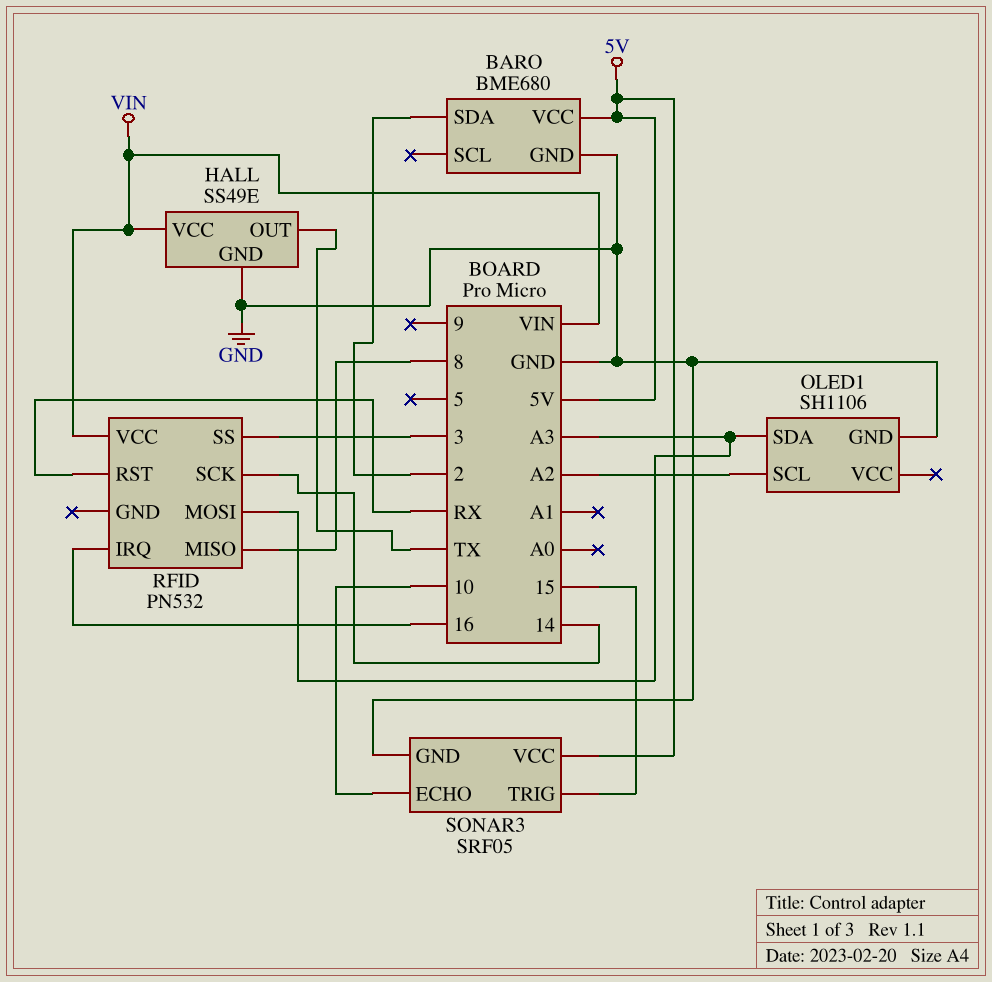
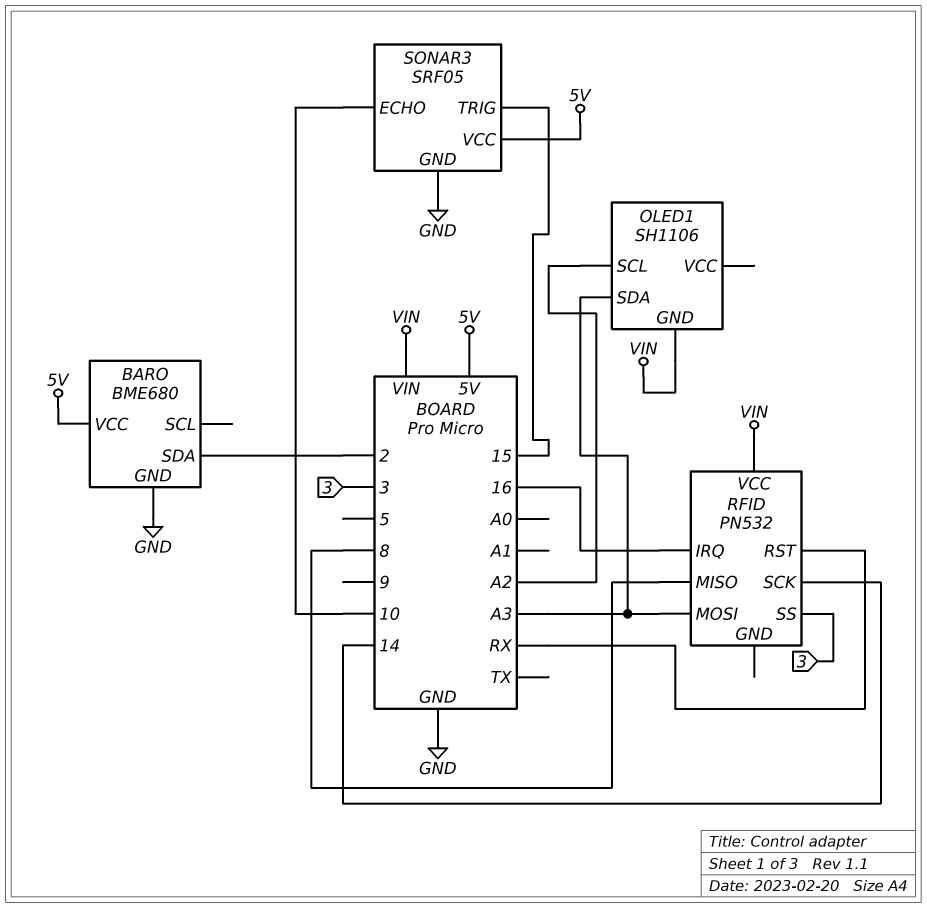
HALL: SS49E -> none
HALL pin GND: GND -> none
HALL pin OUT: TX -> none
HALL pin VCC: VIN -> none
OLED1 pin GND: GND -> VIN

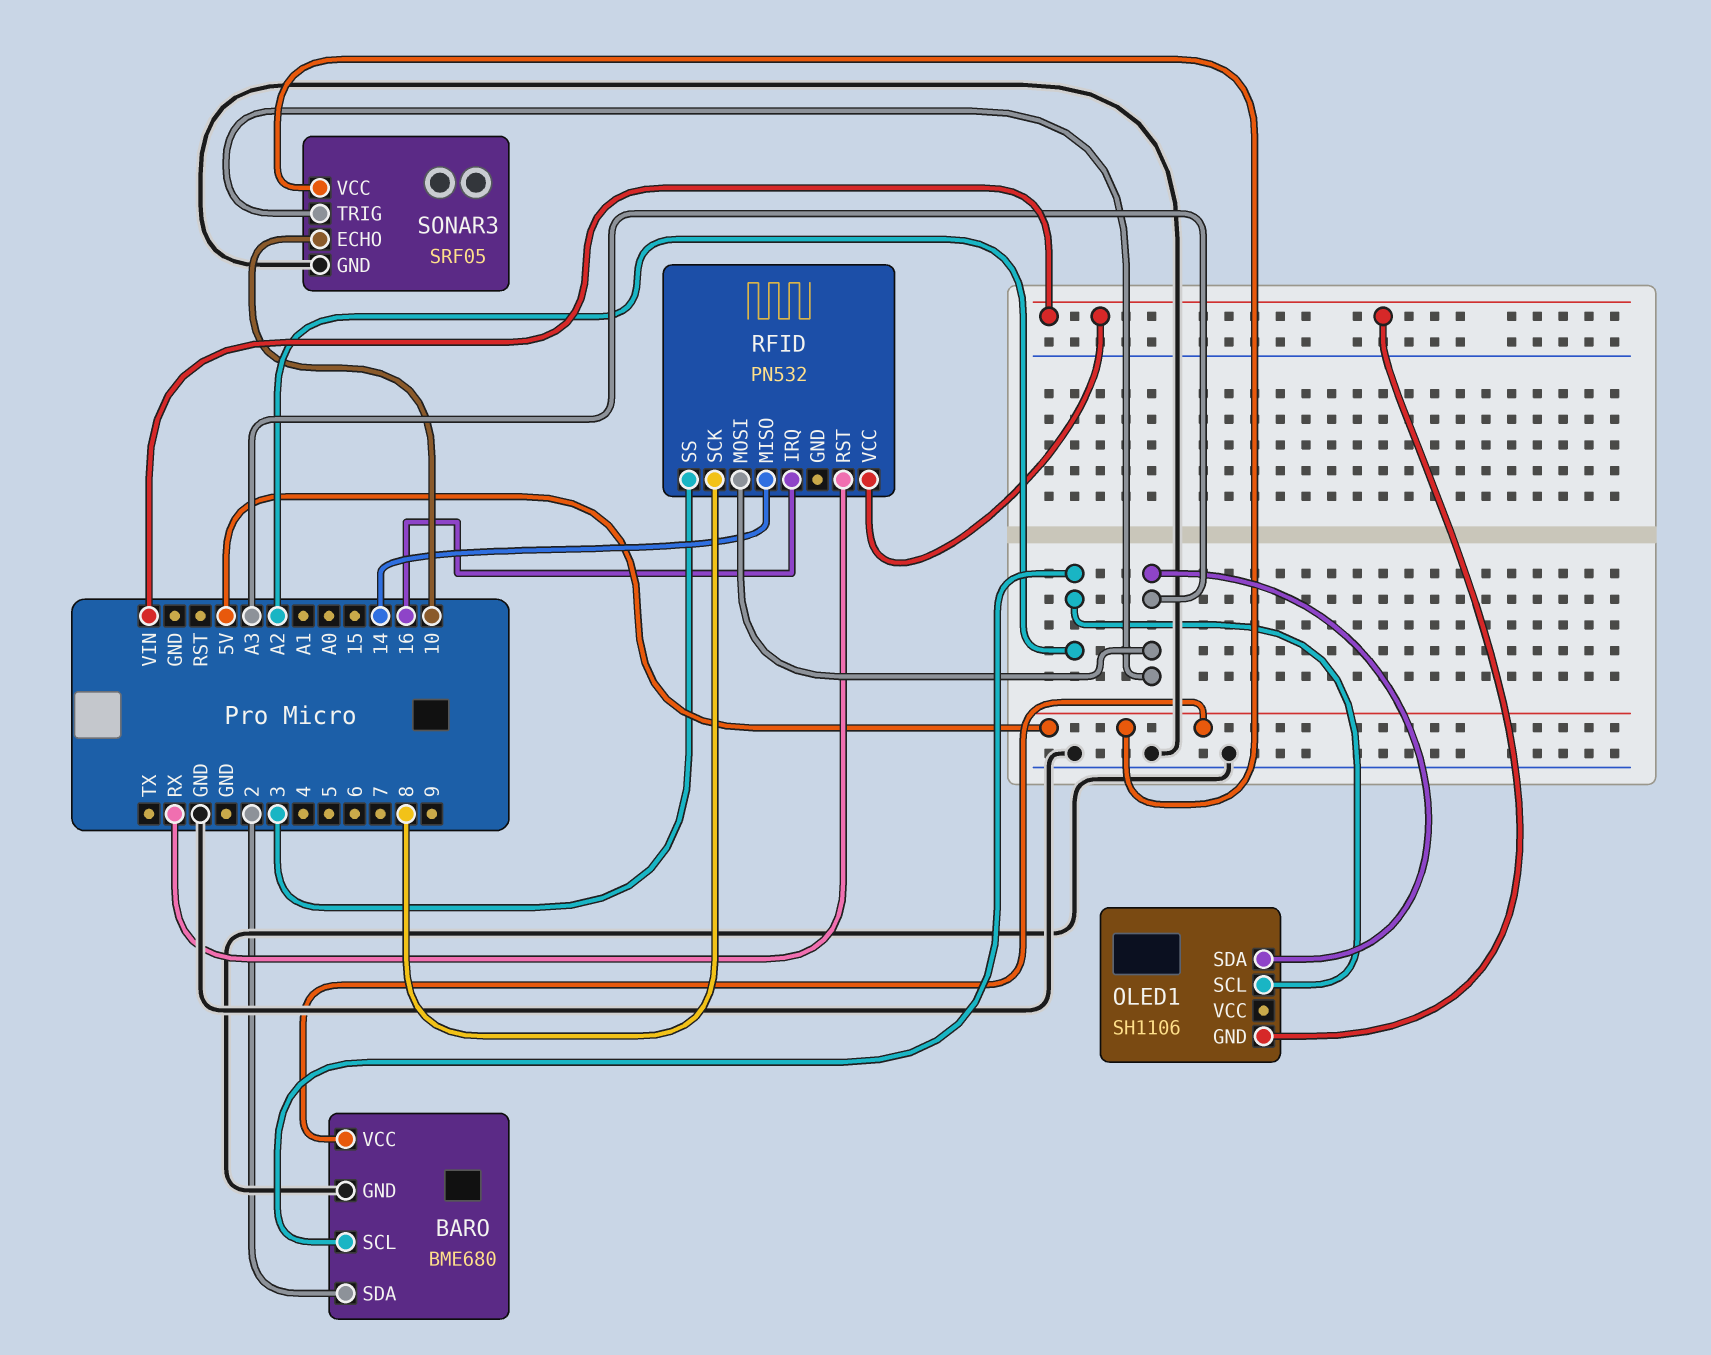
BARO pin SCL: none -> A2
RFID pin MISO: 8 -> 14
RFID pin SCK: 14 -> 8
SONAR3 pin TRIG: 15 -> A3

